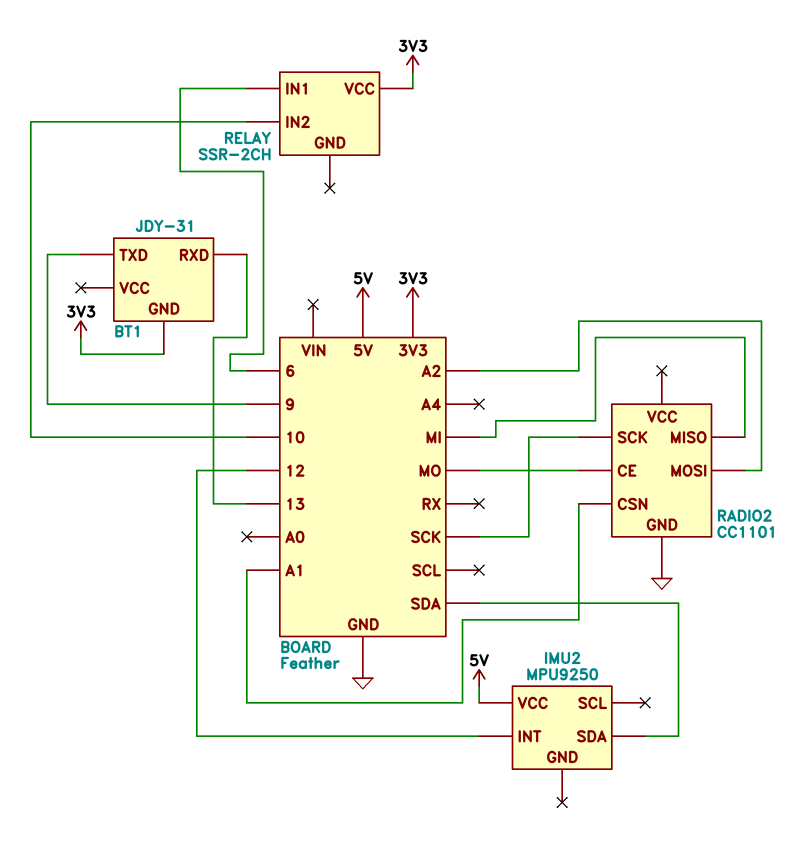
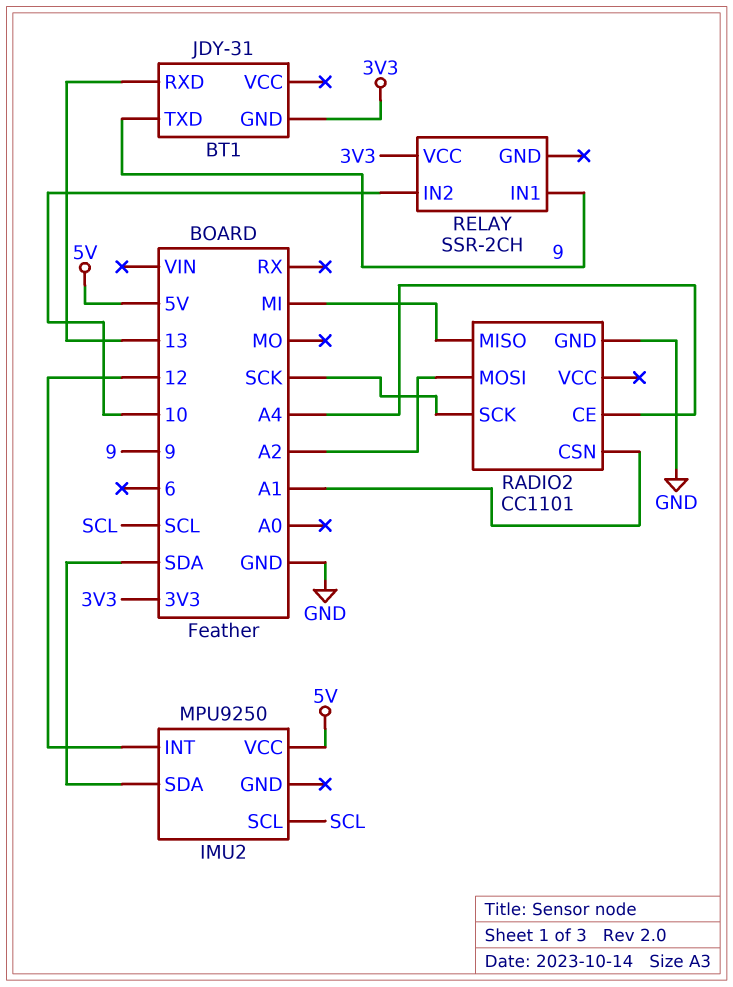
IMU2 pin SCL: none -> SCL
RADIO2 pin CE: MO -> A4
RELAY pin IN1: 6 -> 9

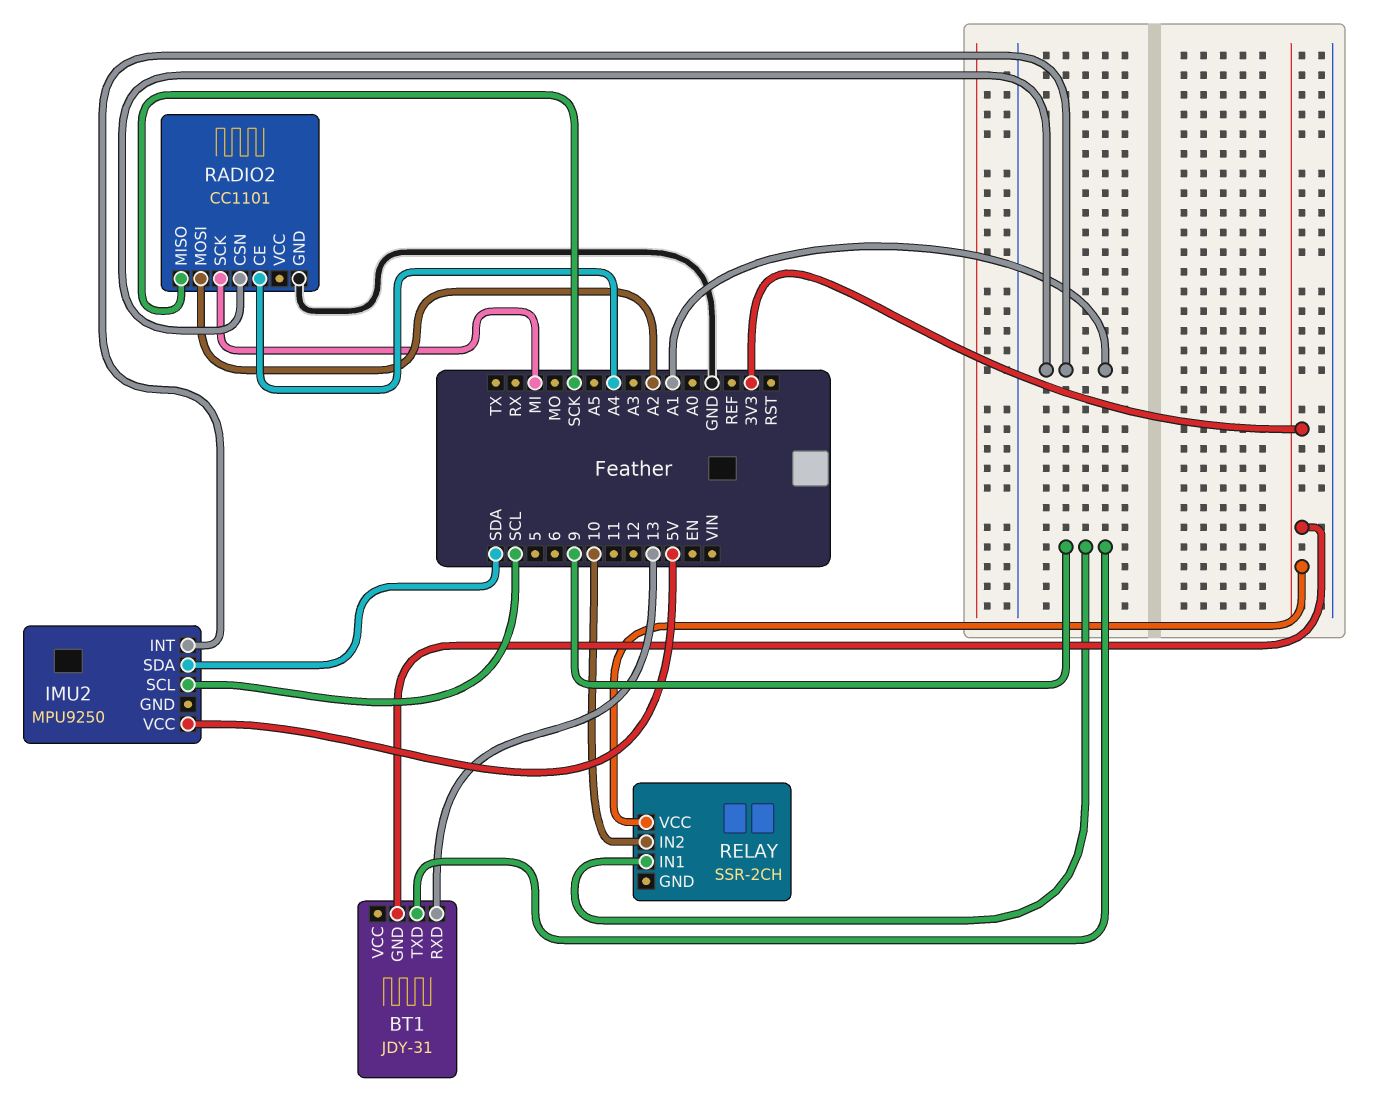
IMU2 pin INT: 12 -> A1
RADIO2 pin MISO: MI -> SCK
RADIO2 pin SCK: SCK -> MI

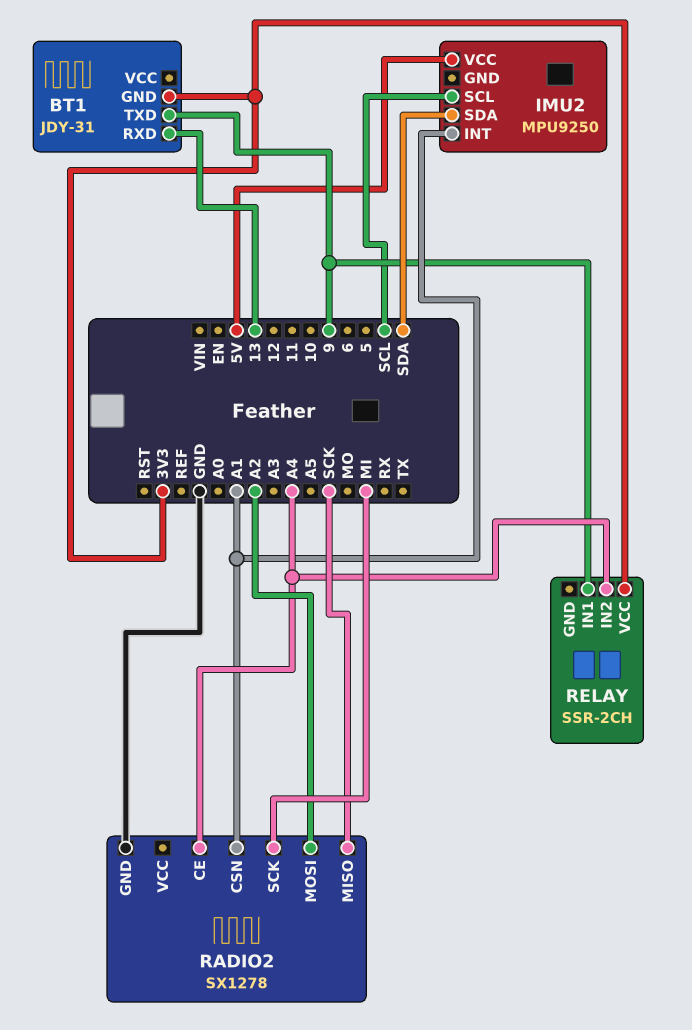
RADIO2: CC1101 -> SX1278
RELAY pin IN2: 10 -> A4

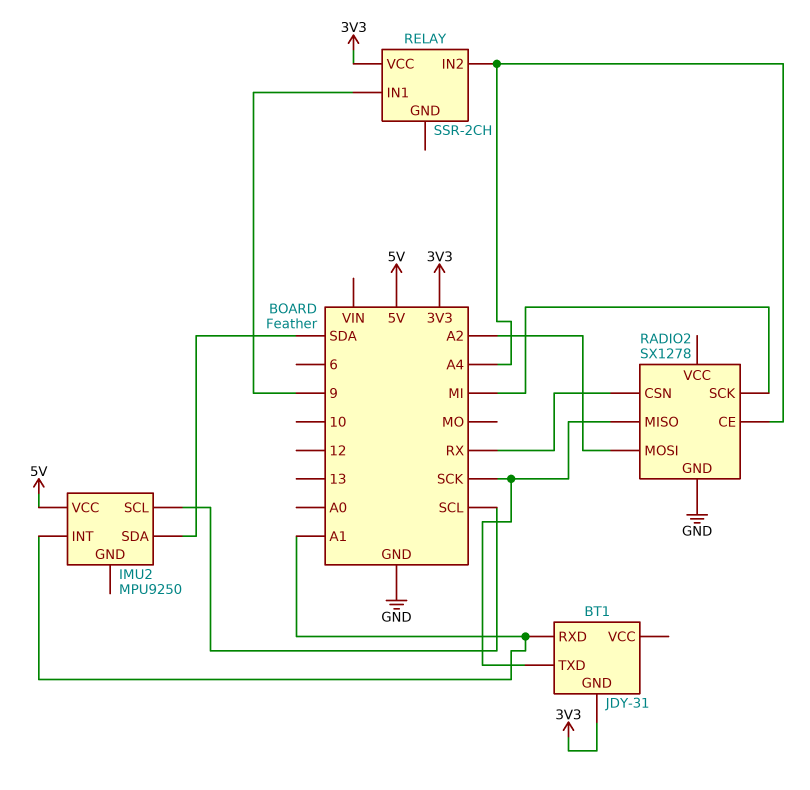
BT1 pin RXD: 13 -> A1
BT1 pin TXD: 9 -> SCK
RADIO2 pin CSN: A1 -> RX

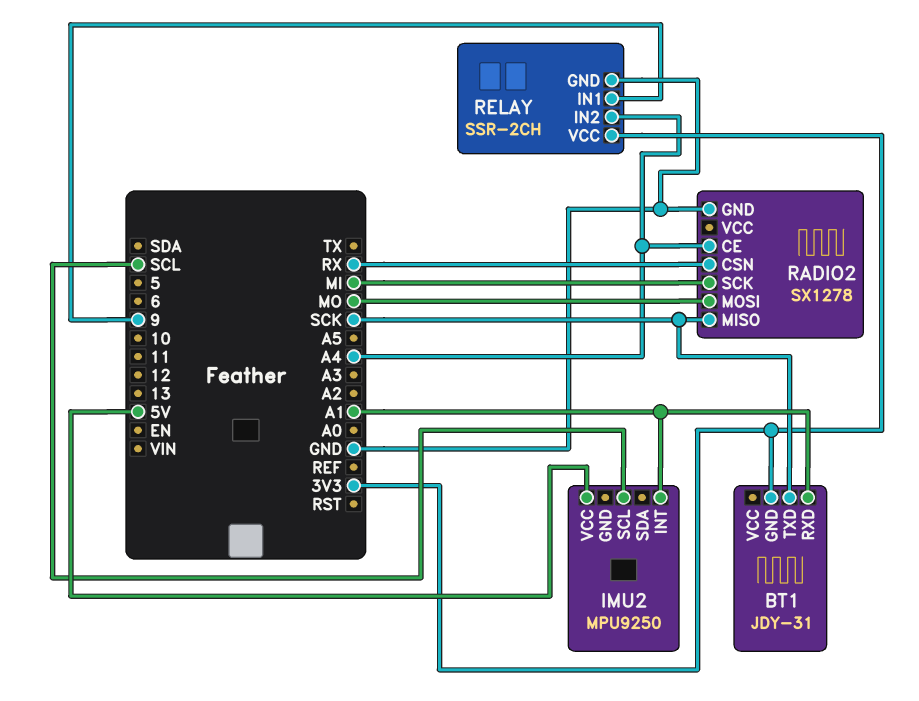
IMU2 pin SDA: SDA -> none
RADIO2 pin MOSI: A2 -> MO
RELAY pin GND: none -> GND

